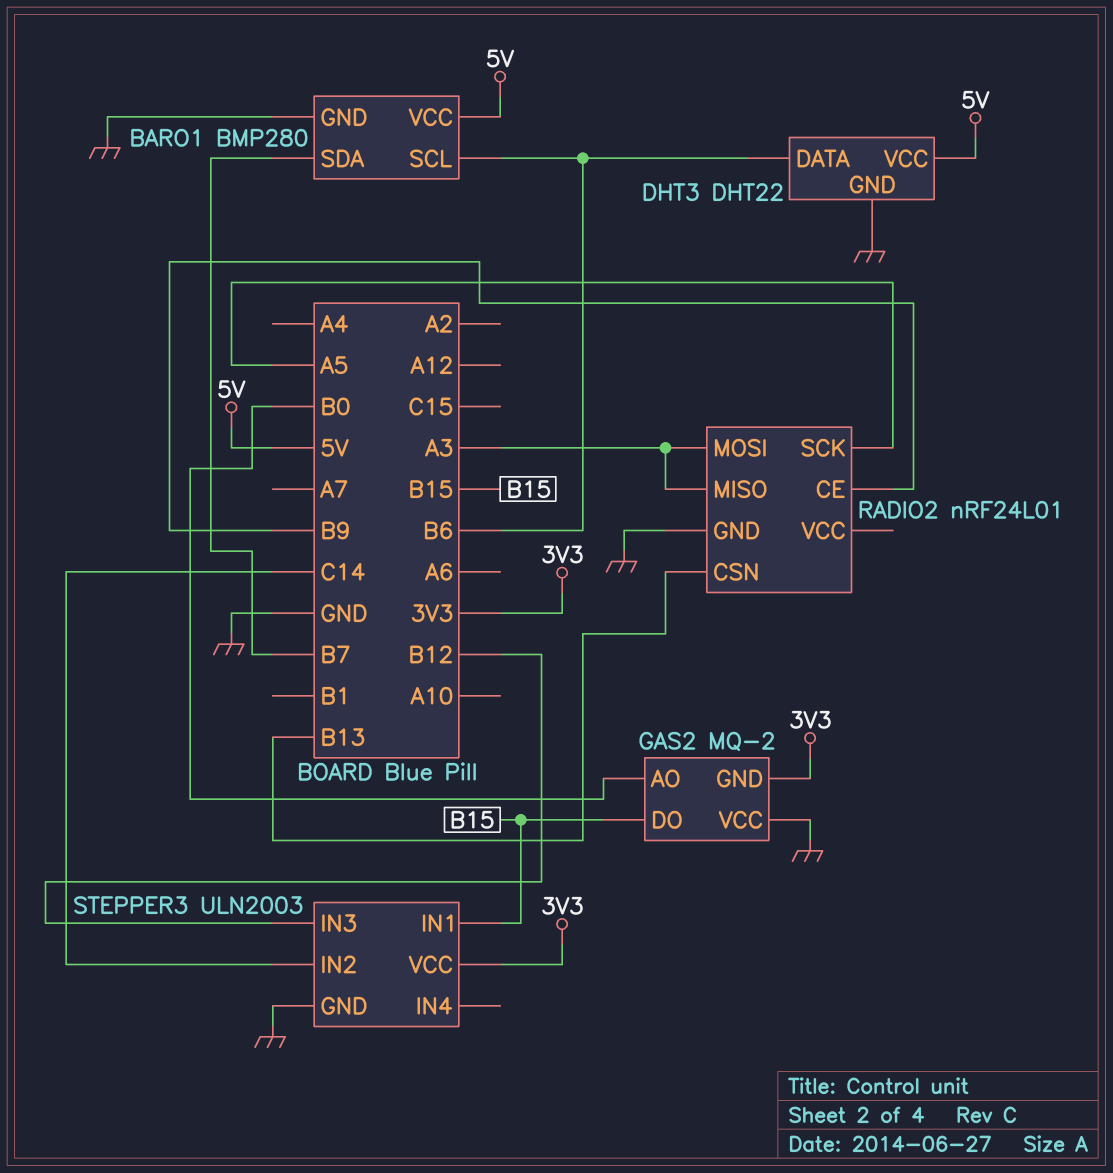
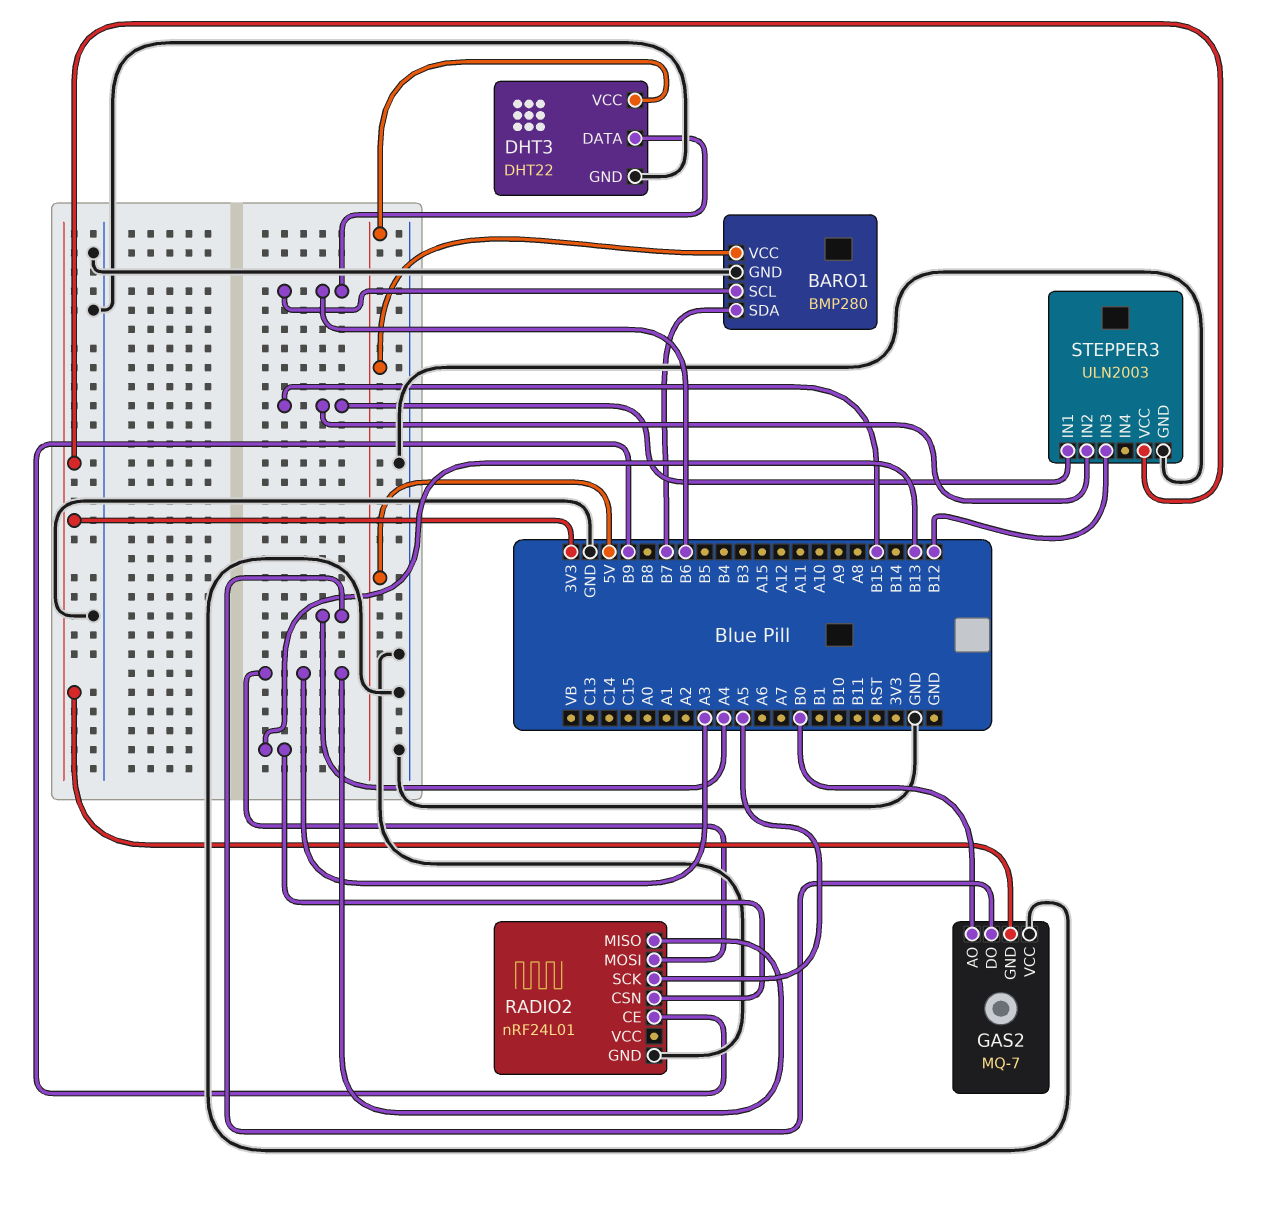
GAS2: MQ-2 -> MQ-7
GAS2 pin DO: B15 -> A4
STEPPER3 pin IN2: C14 -> B15

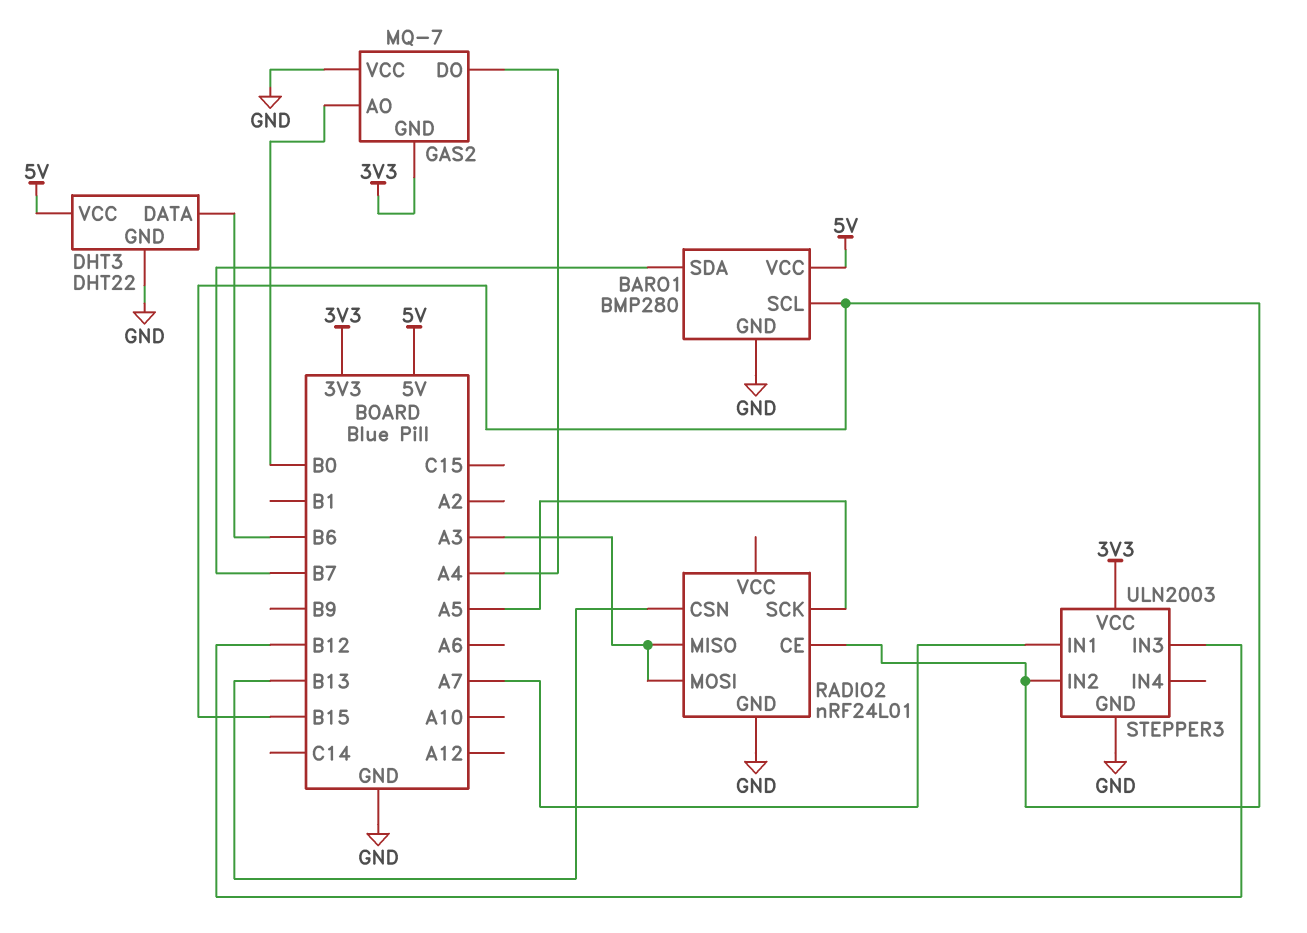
BARO1 pin SCL: B6 -> B15
RADIO2 pin CE: B9 -> B15
STEPPER3 pin IN1: B15 -> A7

